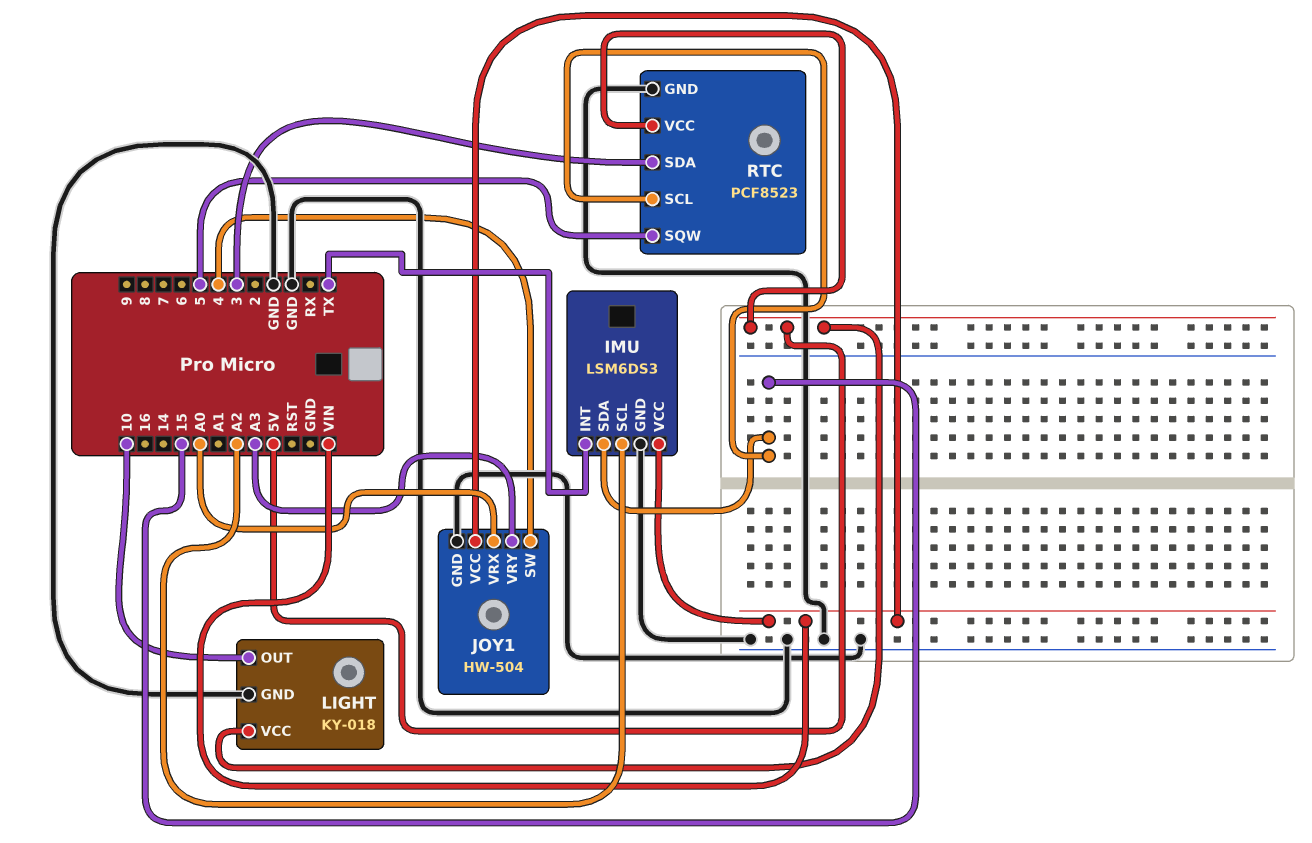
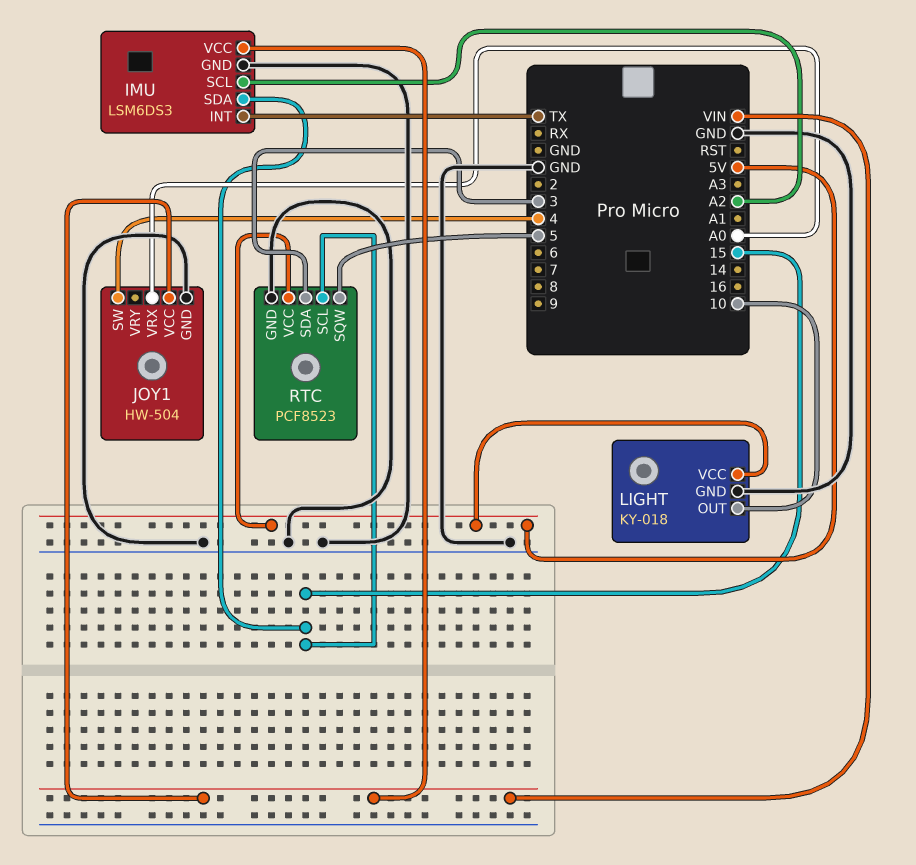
JOY1 pin VRY: A3 -> none

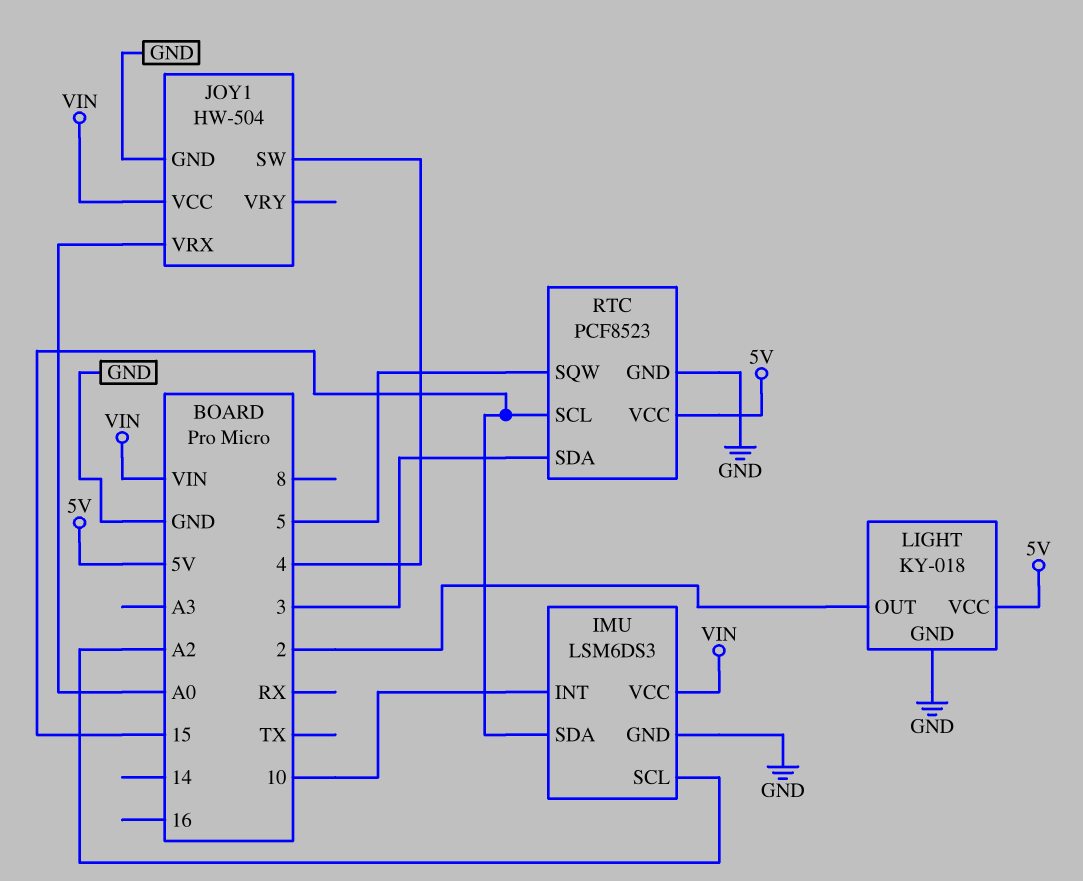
IMU pin INT: TX -> 10
LIGHT pin OUT: 10 -> 2

